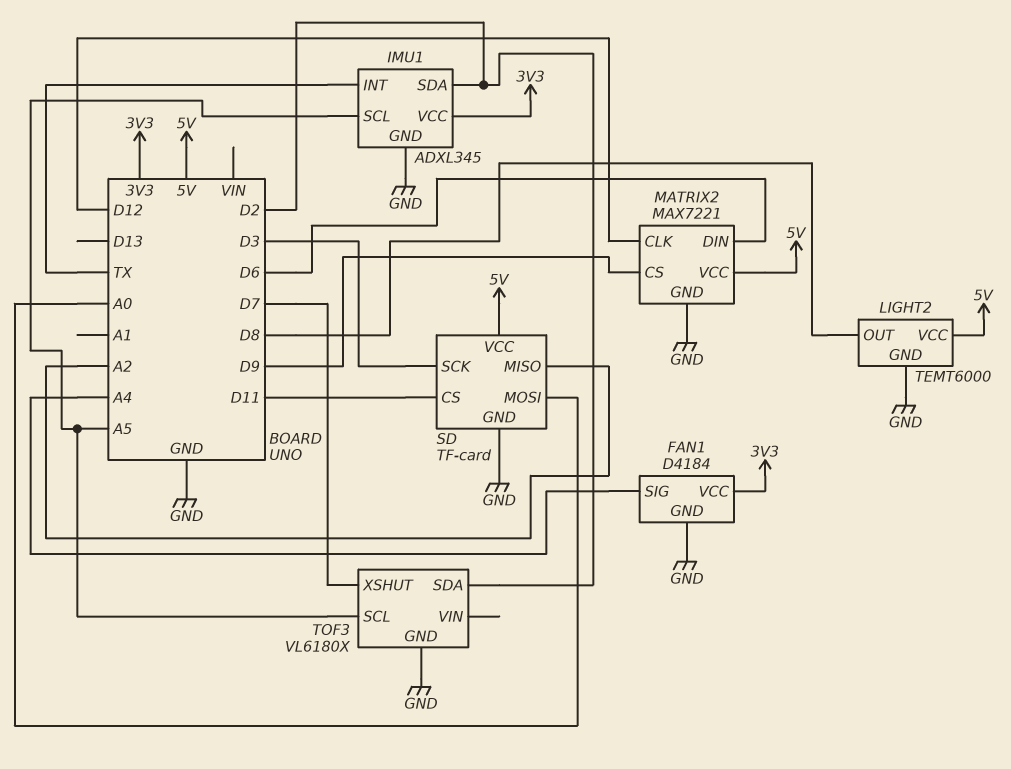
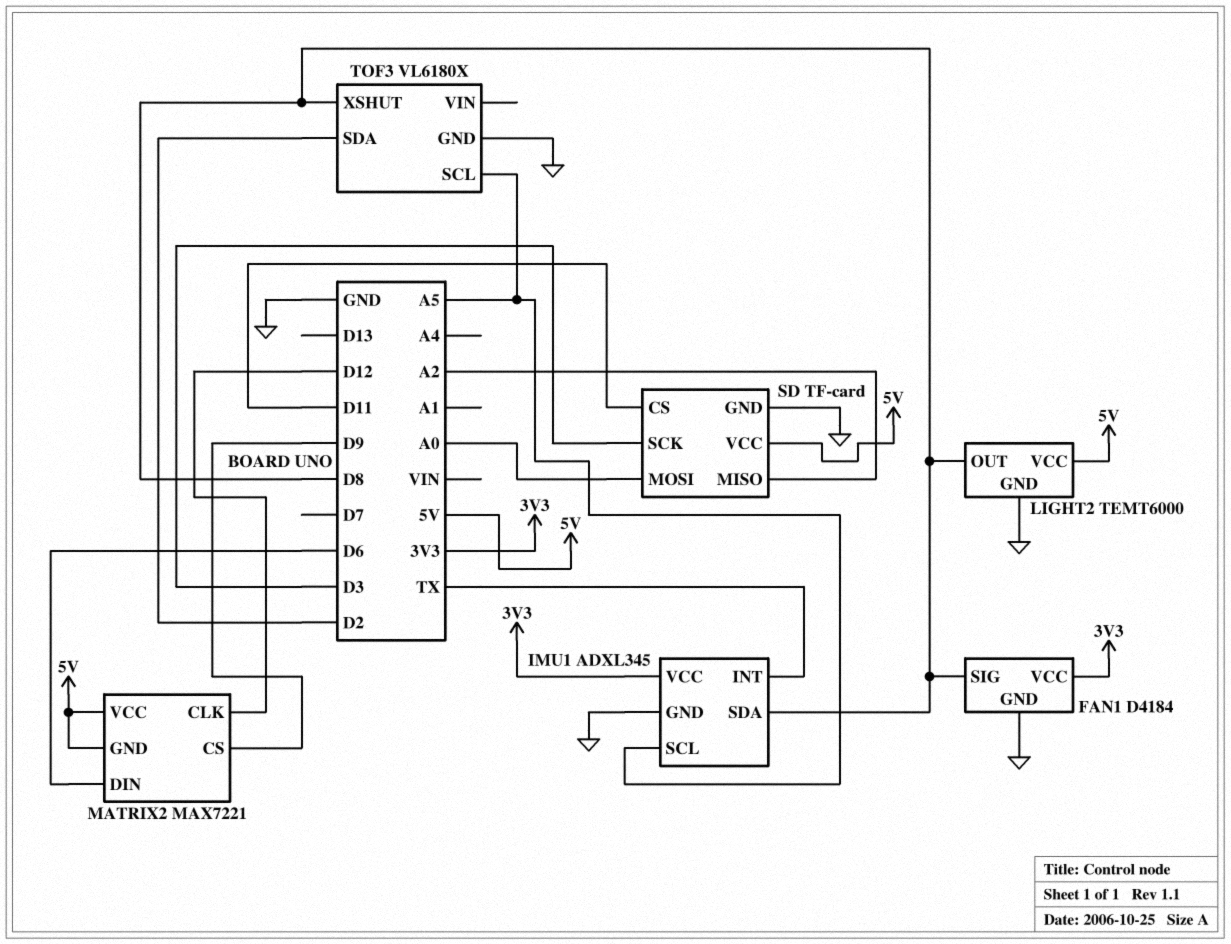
FAN1 pin SIG: A4 -> D8
IMU1 pin SDA: D2 -> D8
MATRIX2 pin GND: GND -> 5V
TOF3 pin XSHUT: D7 -> D8

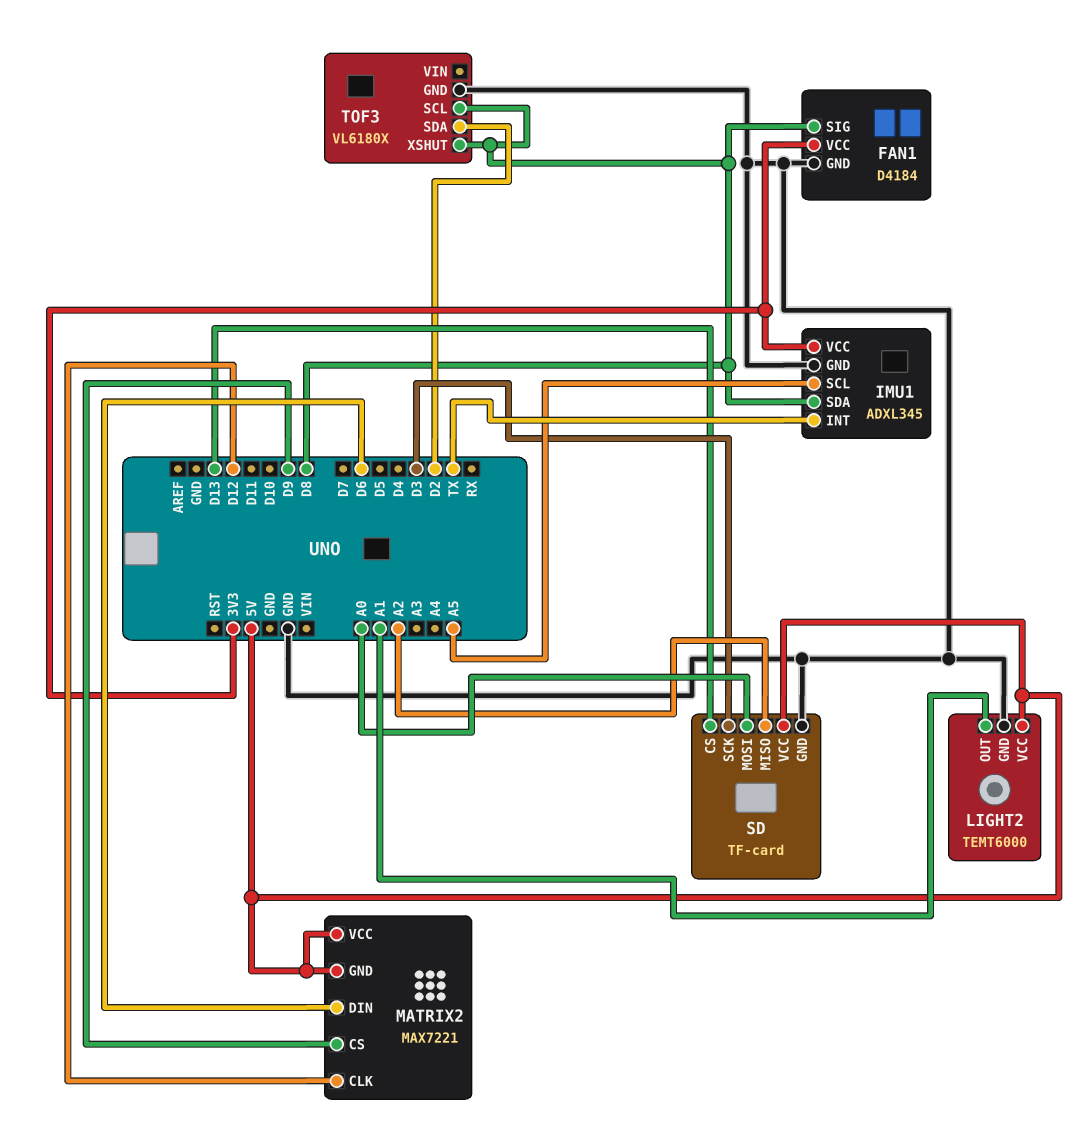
LIGHT2 pin OUT: D8 -> A1
SD pin CS: D11 -> D13
TOF3 pin SCL: A5 -> D8

